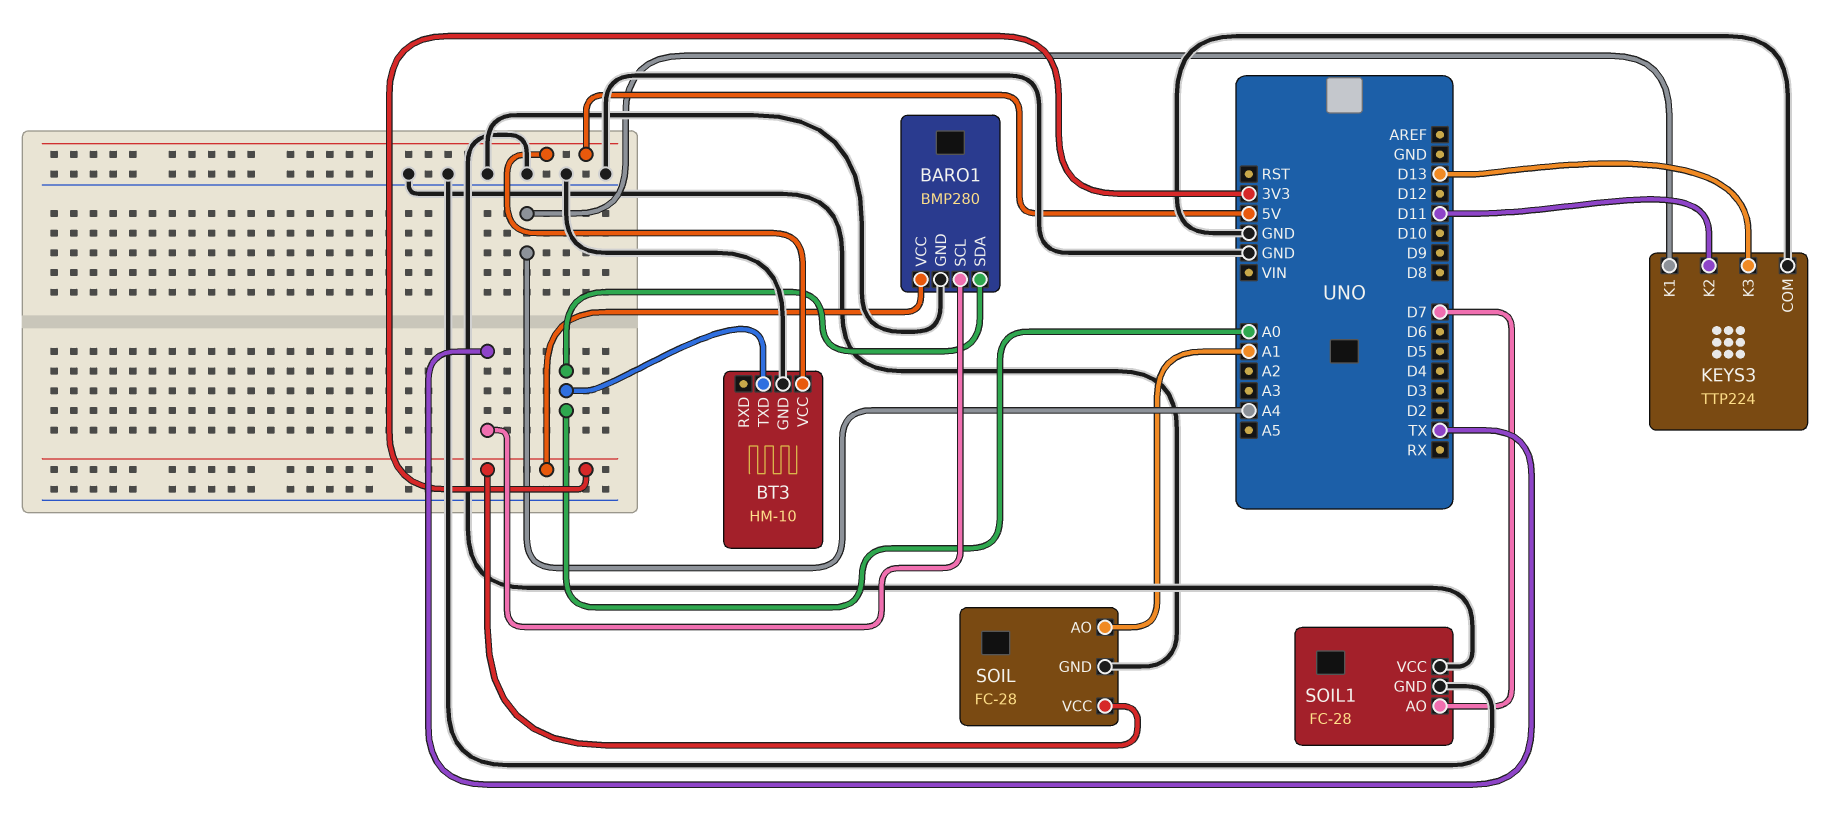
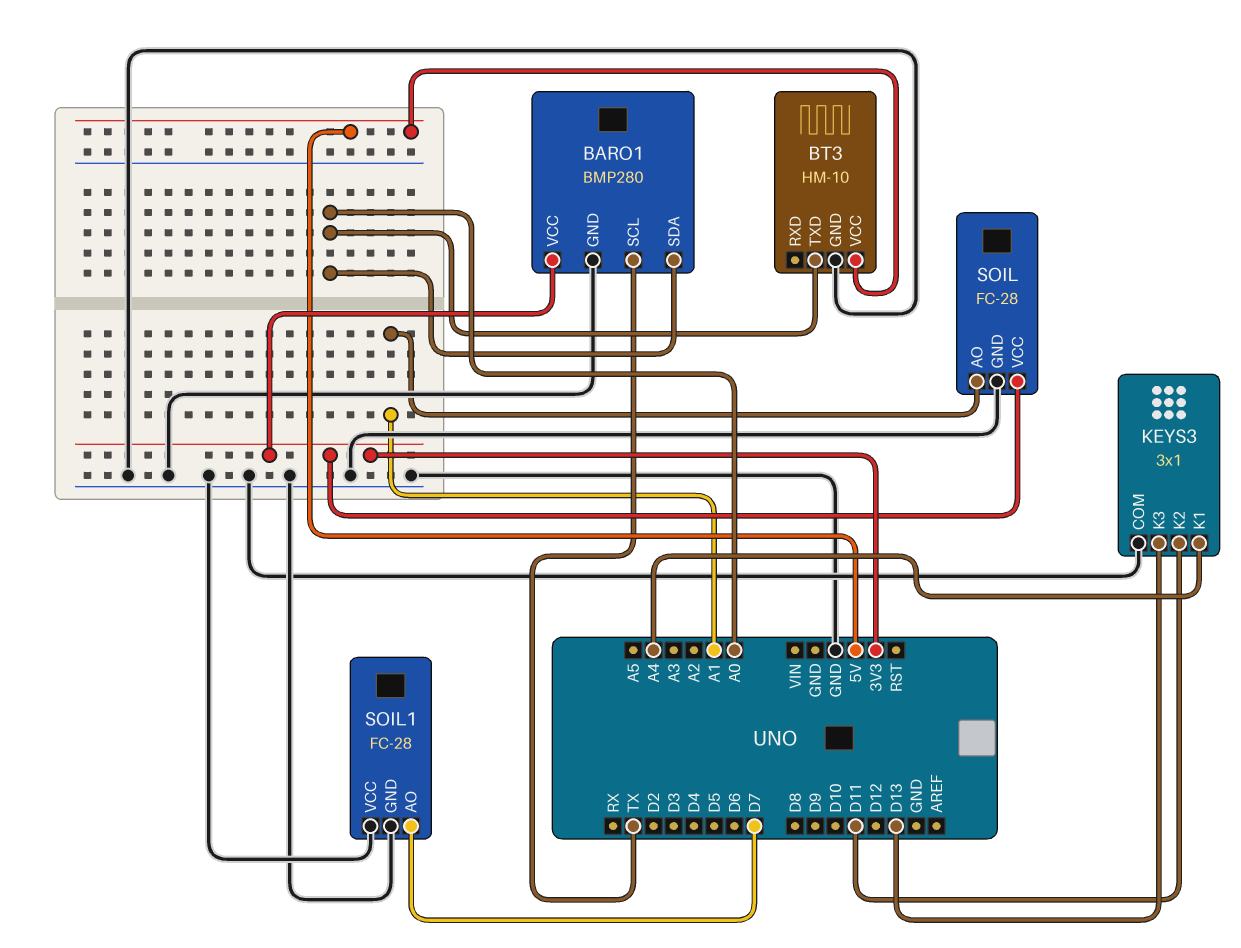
KEYS3: TTP224 -> 3x1

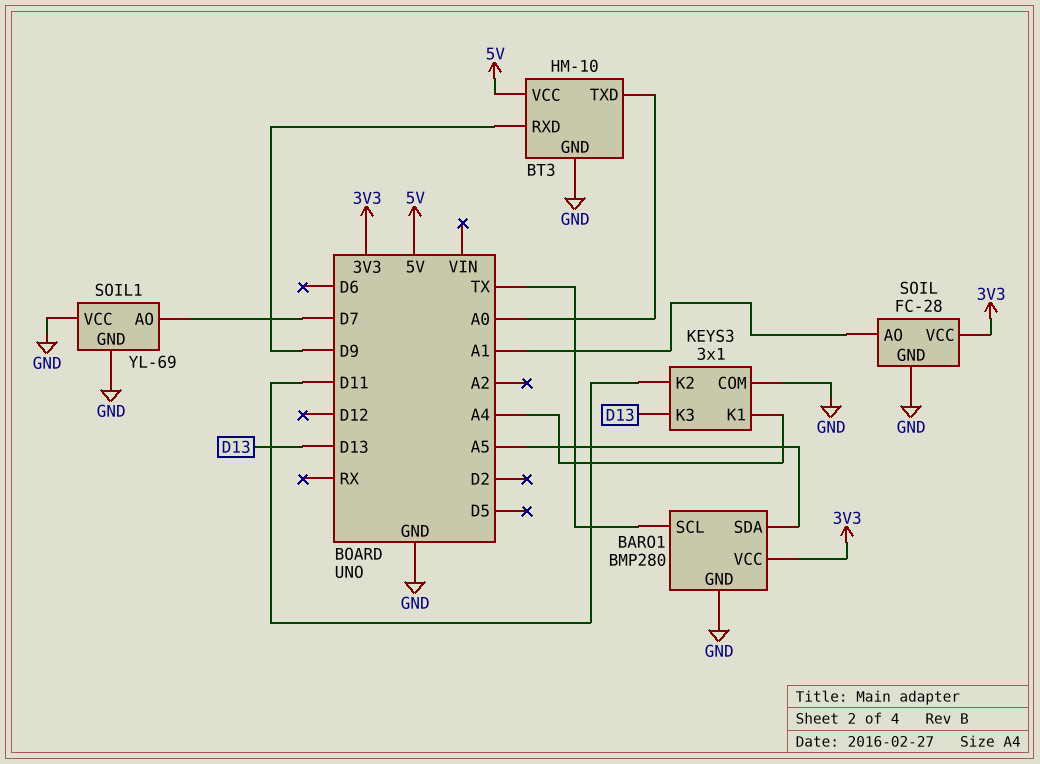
BARO1 pin SDA: A0 -> A5
BT3 pin RXD: none -> D9
SOIL1: FC-28 -> YL-69

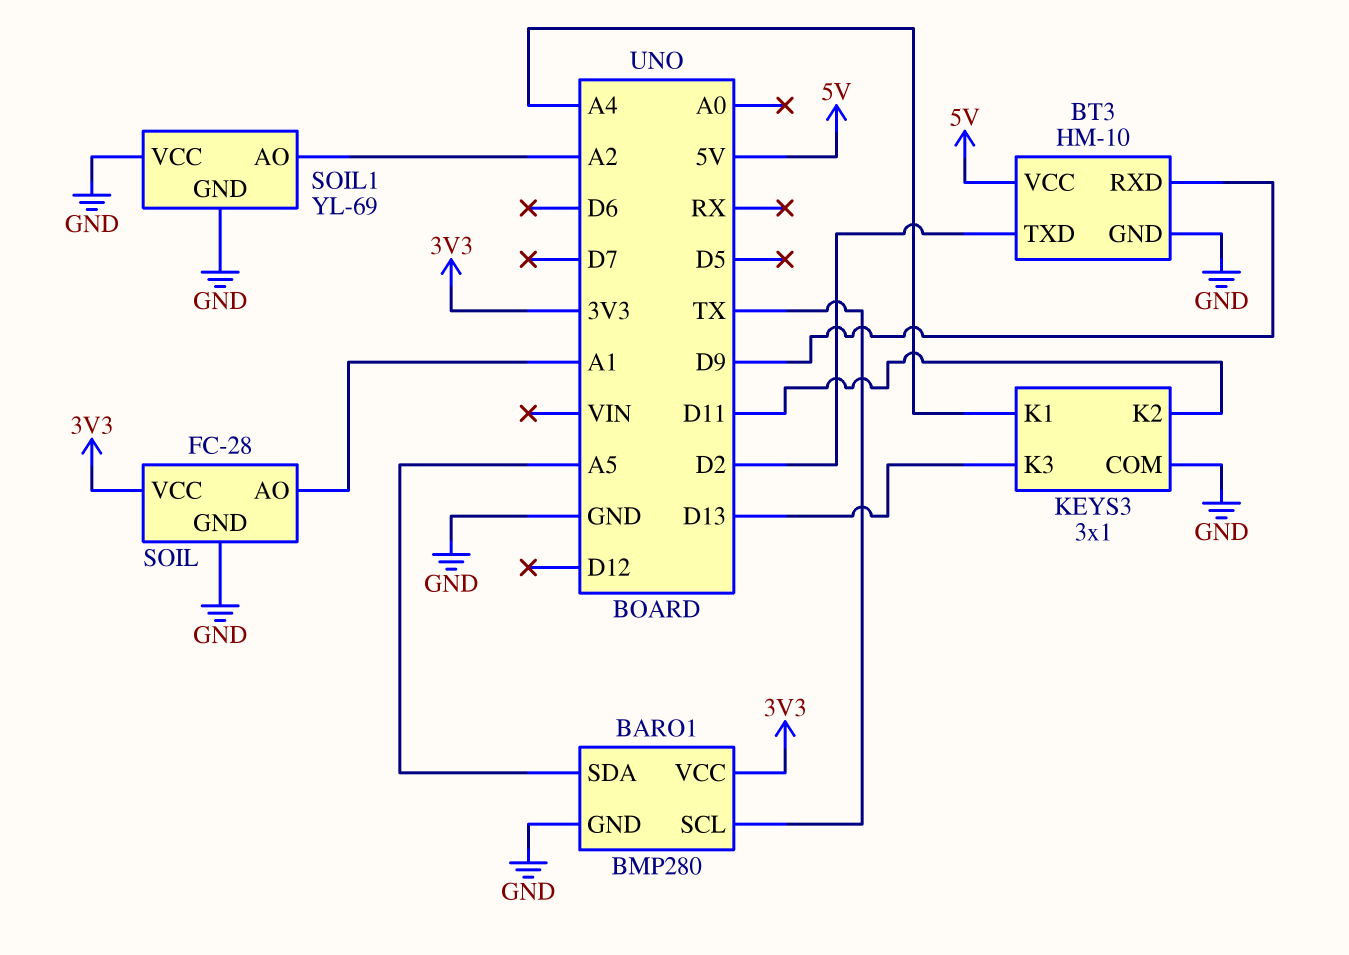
BT3 pin TXD: A0 -> D2
SOIL1 pin AO: D7 -> A2

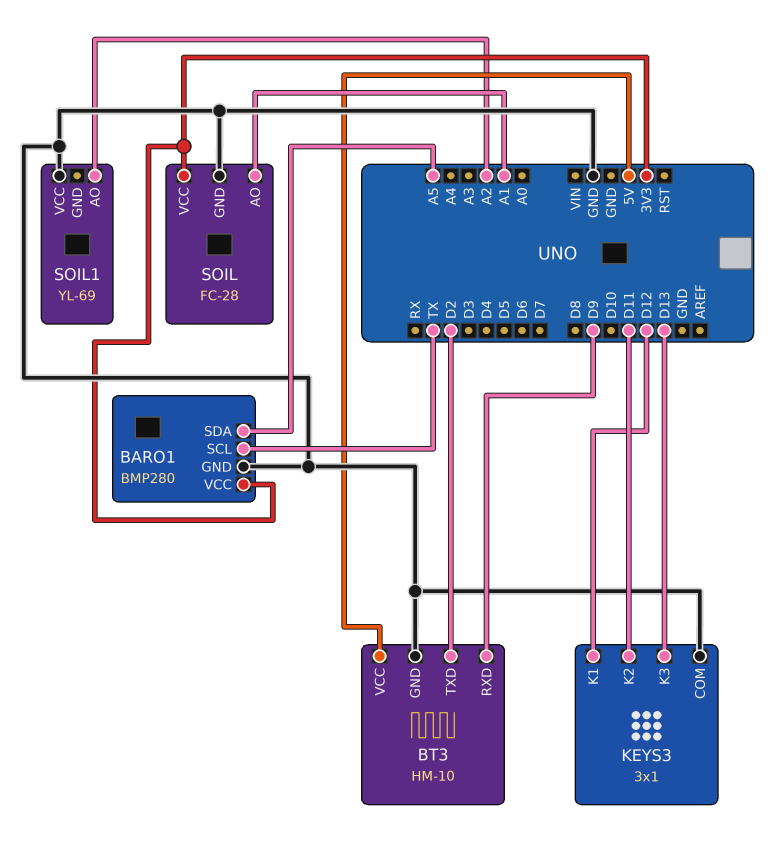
KEYS3 pin K1: A4 -> D12
SOIL1 pin GND: GND -> none

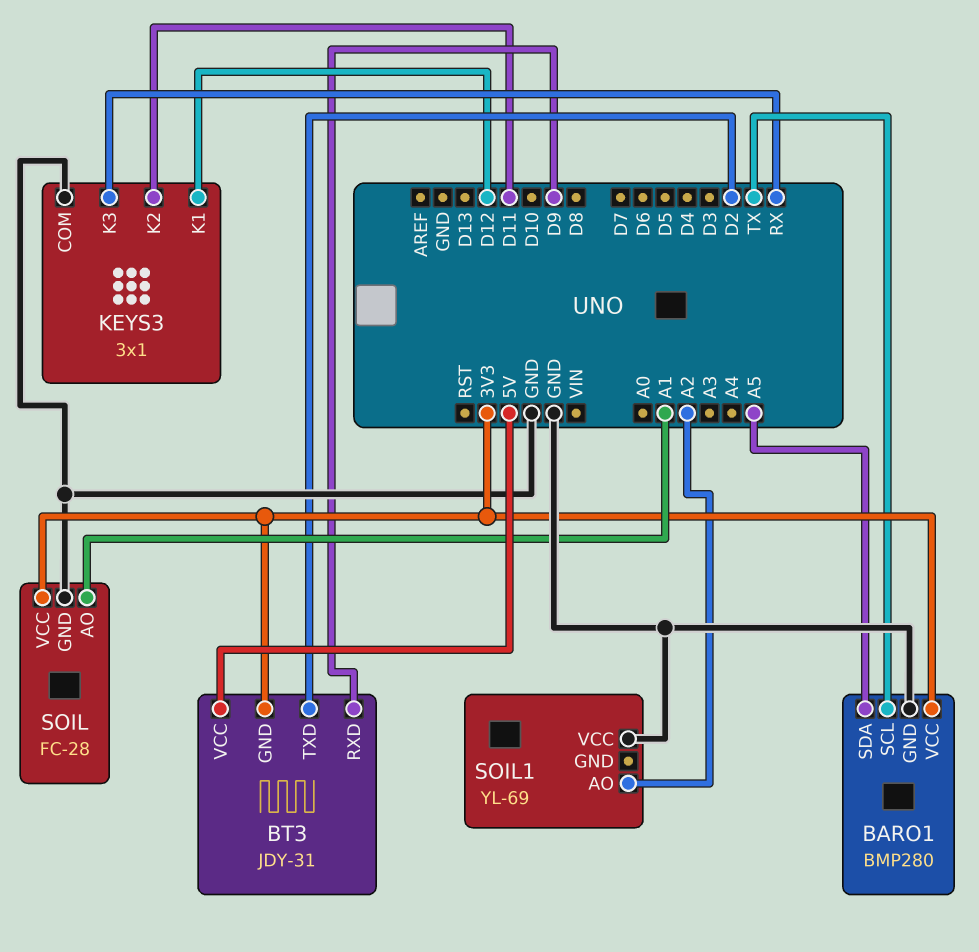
BT3: HM-10 -> JDY-31
BT3 pin GND: GND -> 3V3
KEYS3 pin K3: D13 -> RX

